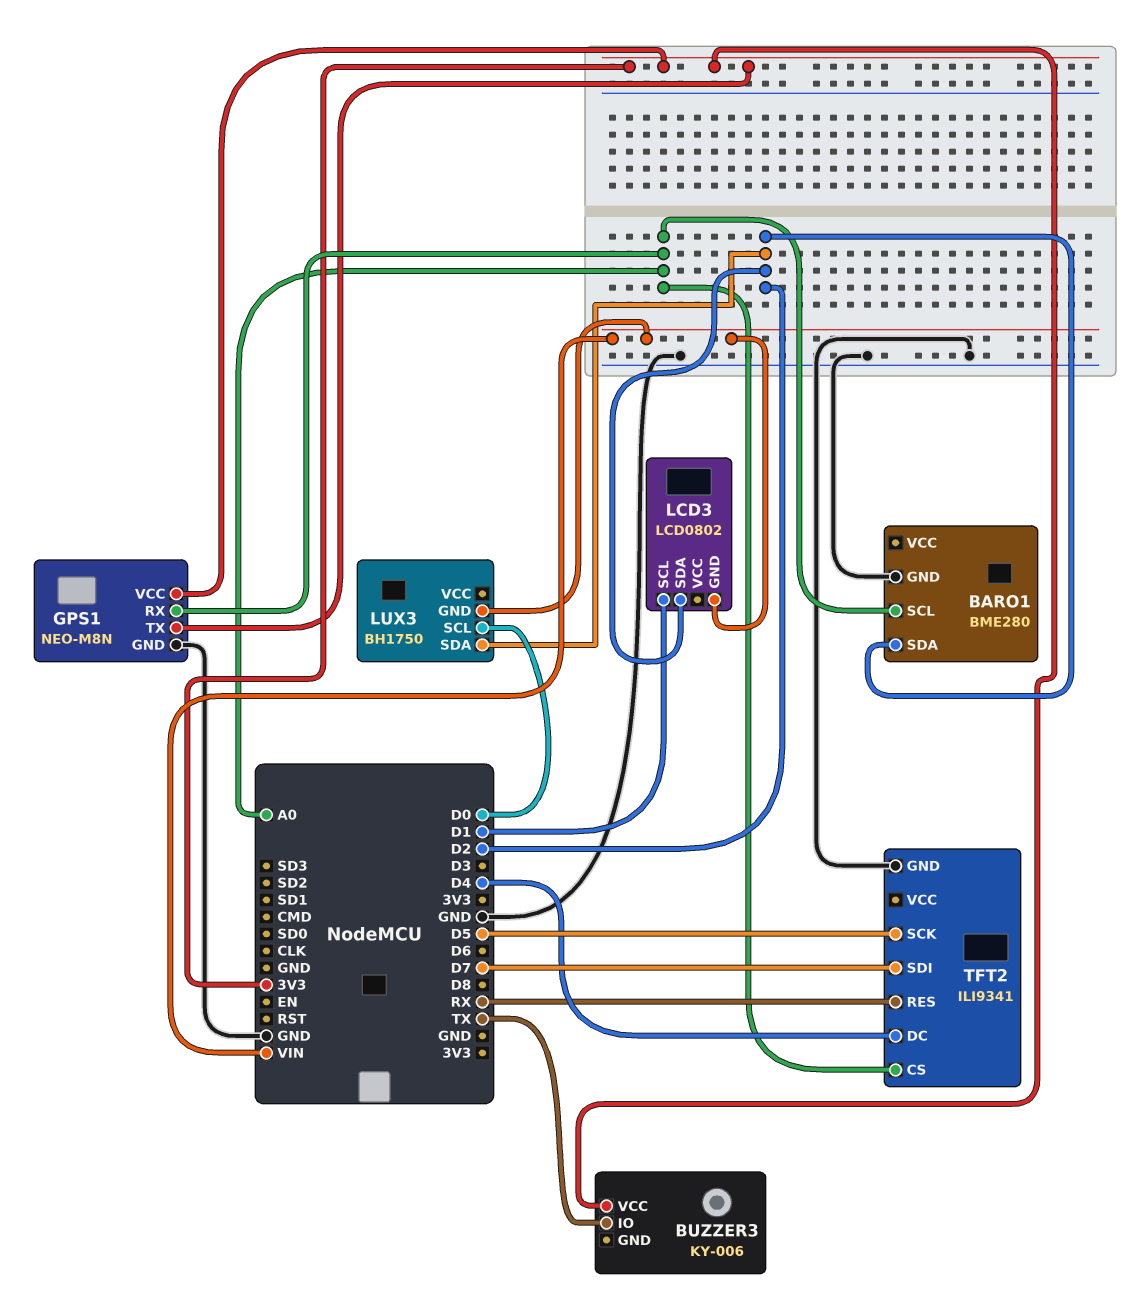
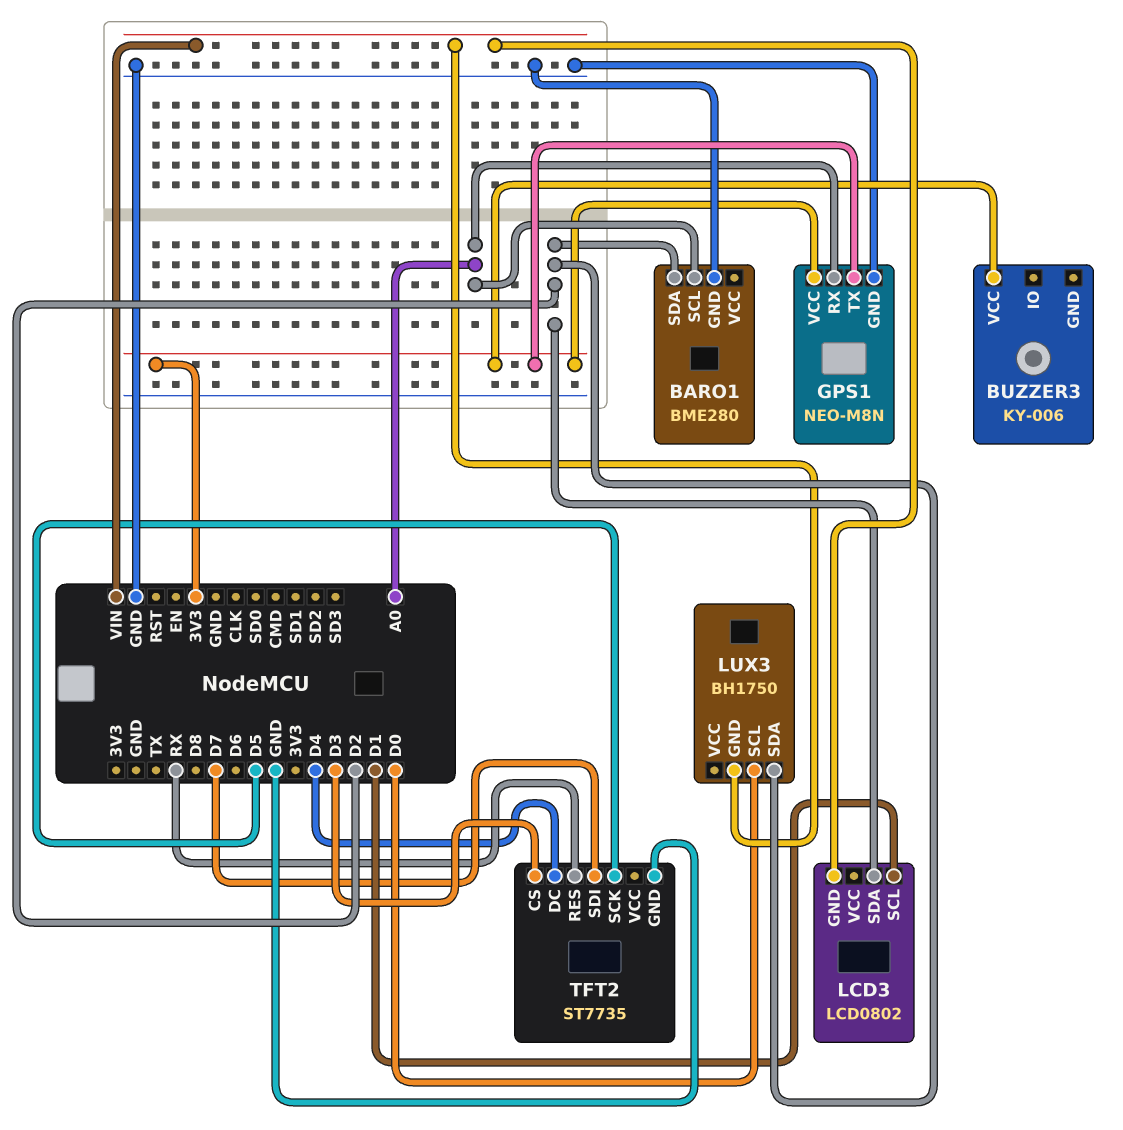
BUZZER3 pin IO: TX -> none
TFT2: ILI9341 -> ST7735
TFT2 pin CS: A0 -> D3

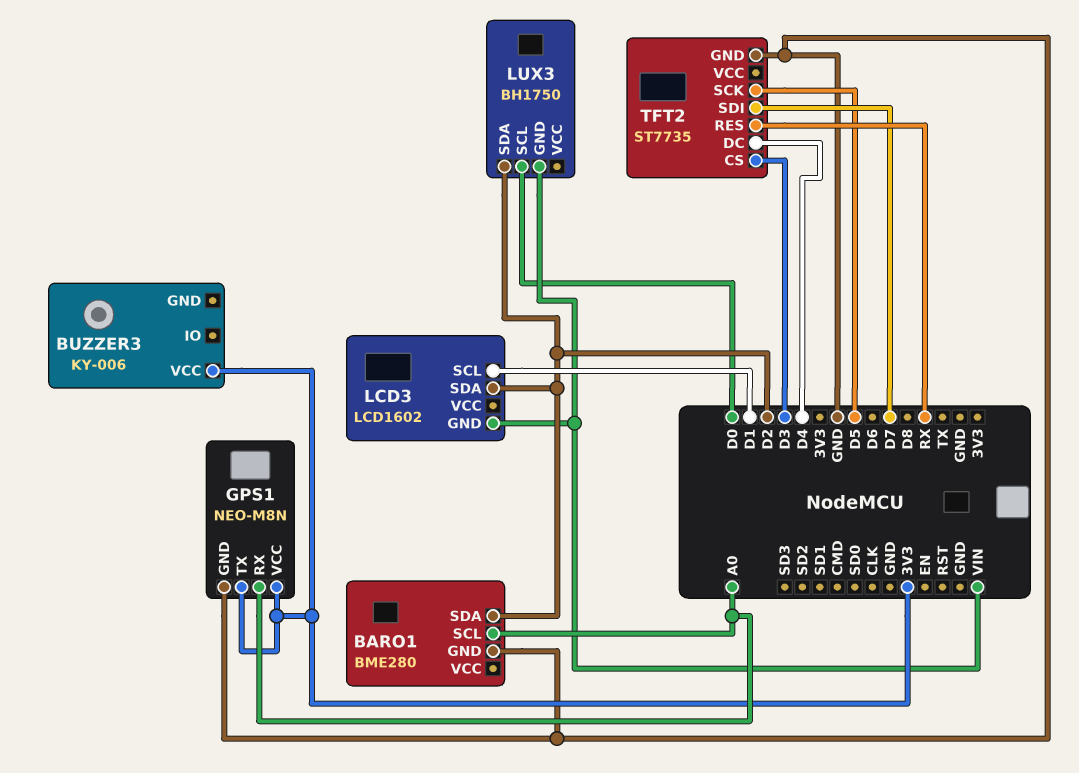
LCD3: LCD0802 -> LCD1602

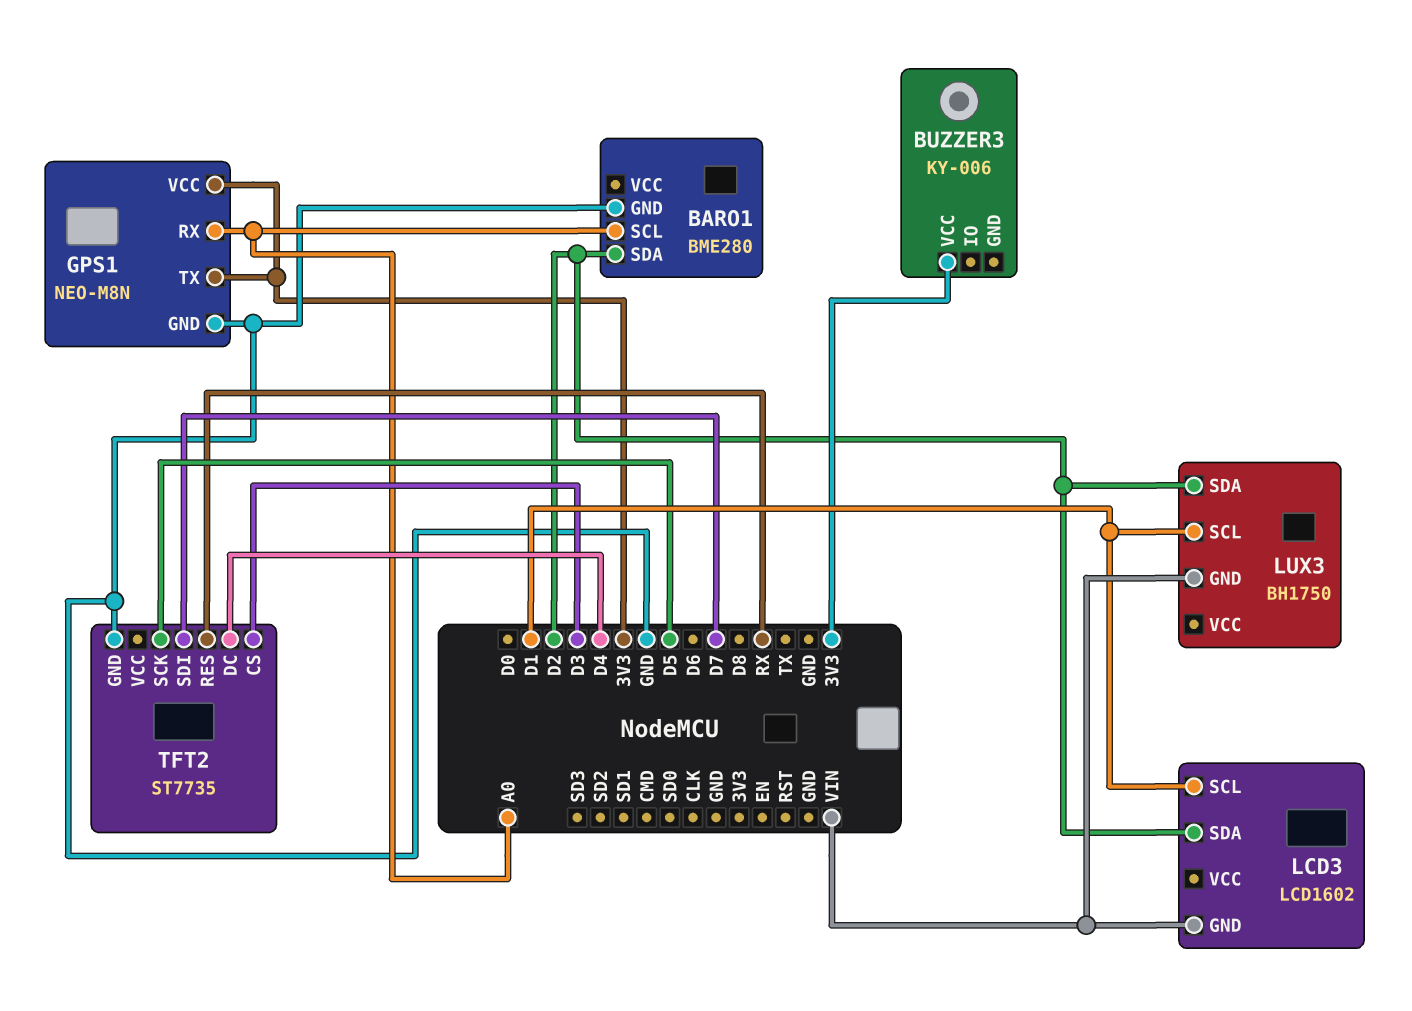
LUX3 pin SCL: D0 -> D1

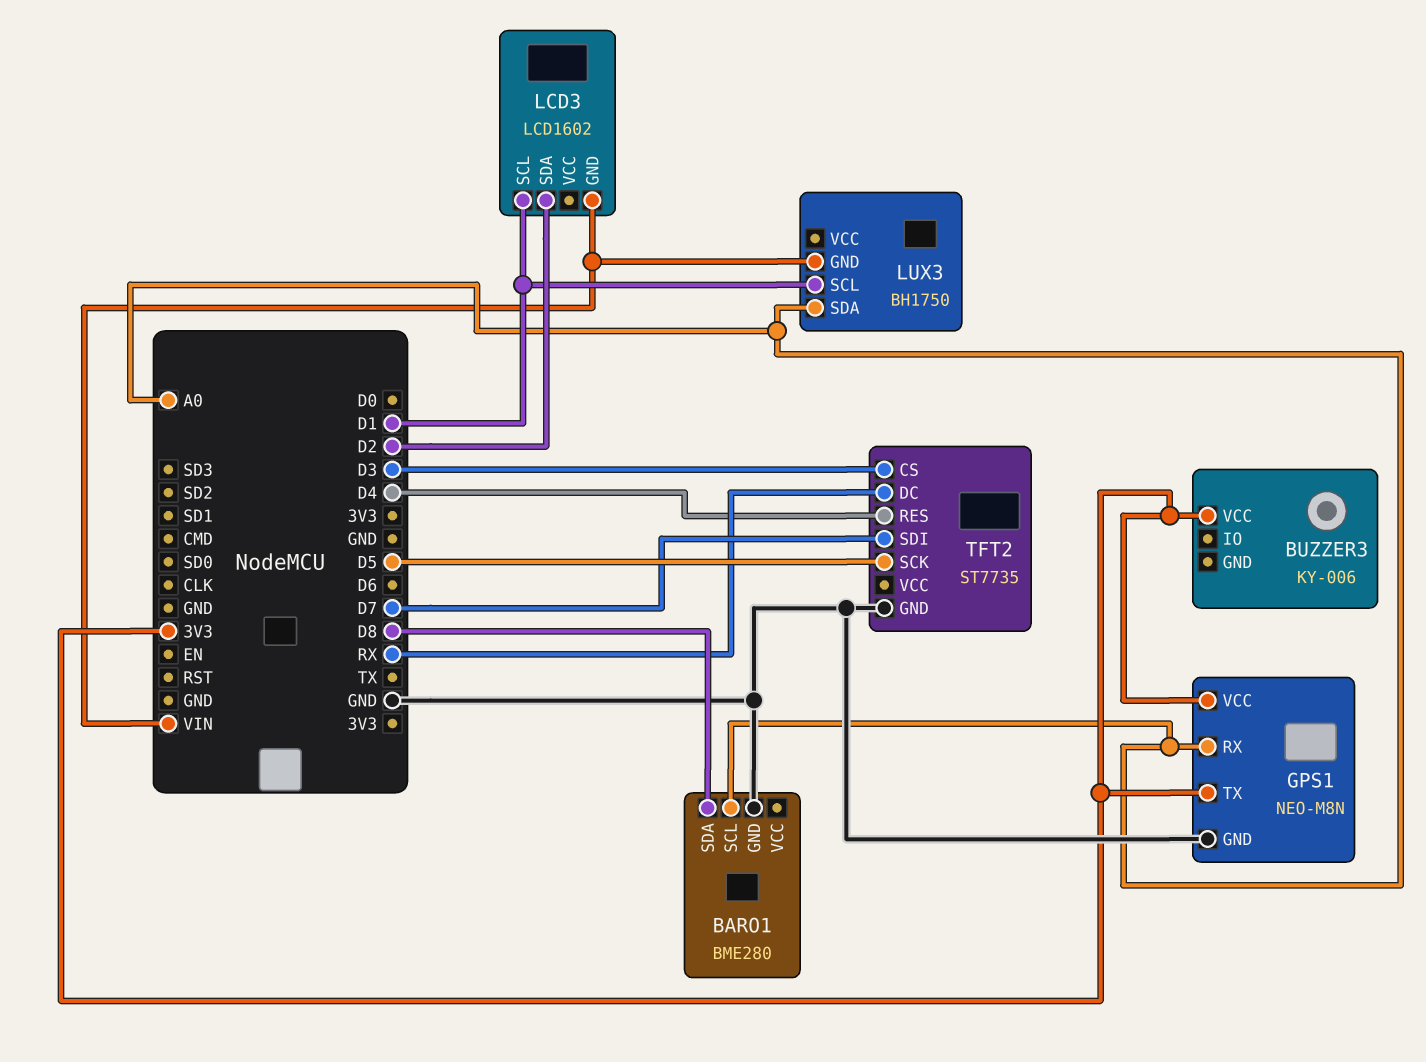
BARO1 pin SDA: D2 -> D8
LUX3 pin SDA: D2 -> A0
TFT2 pin DC: D4 -> RX
TFT2 pin RES: RX -> D4

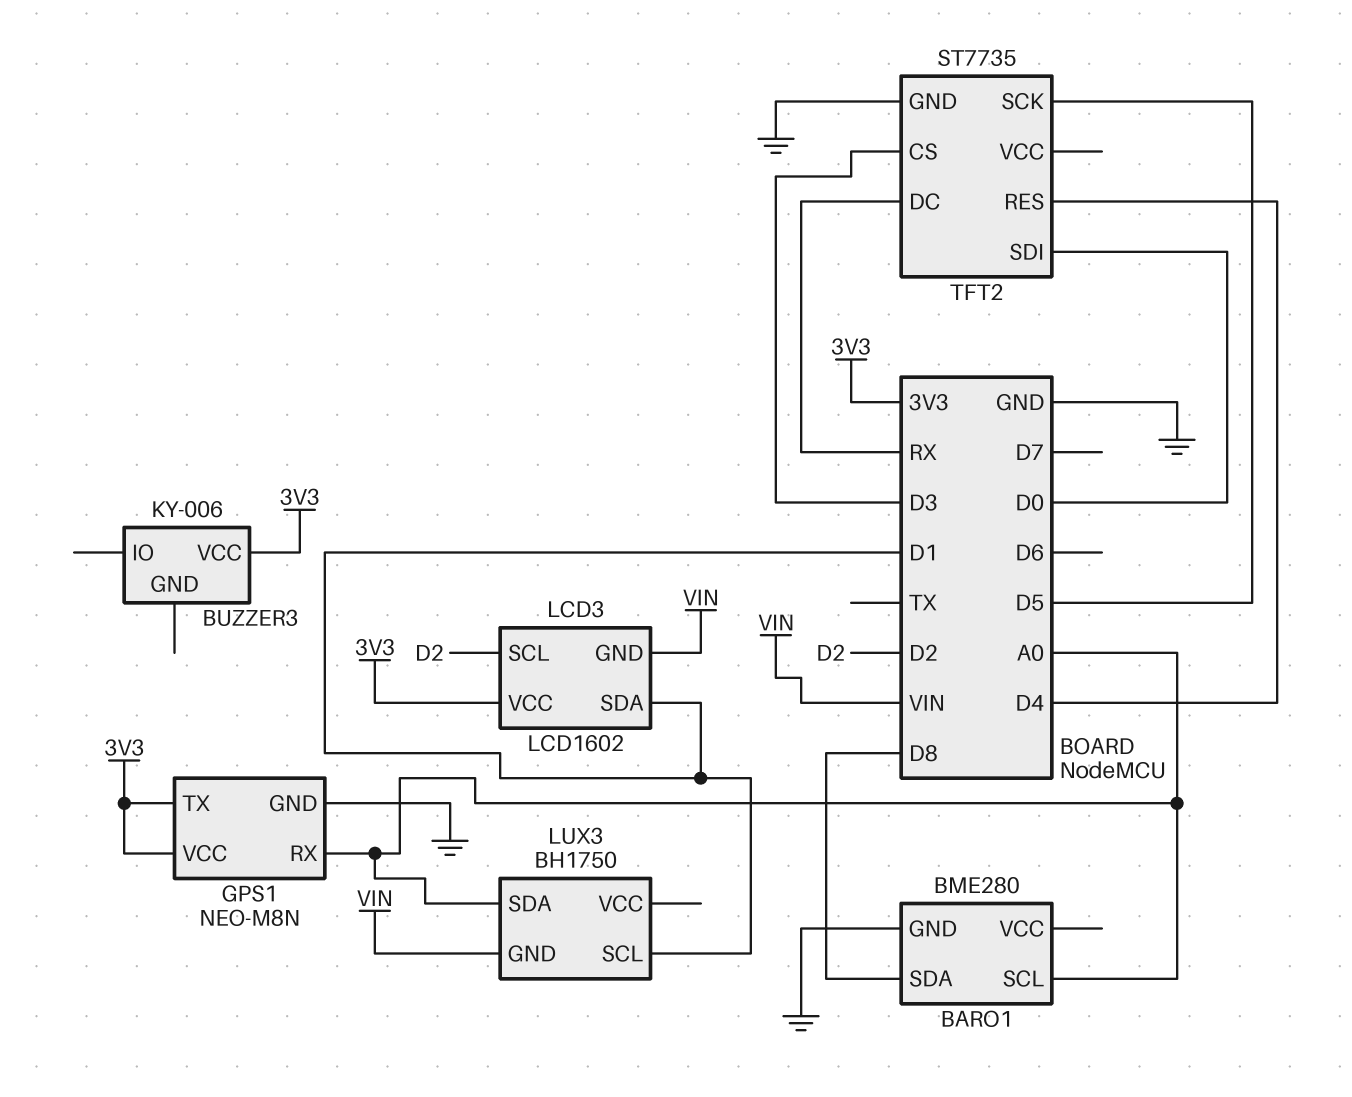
LCD3 pin SCL: D1 -> D2
LCD3 pin SDA: D2 -> D1
LCD3 pin VCC: none -> 3V3
TFT2 pin SDI: D7 -> D0

